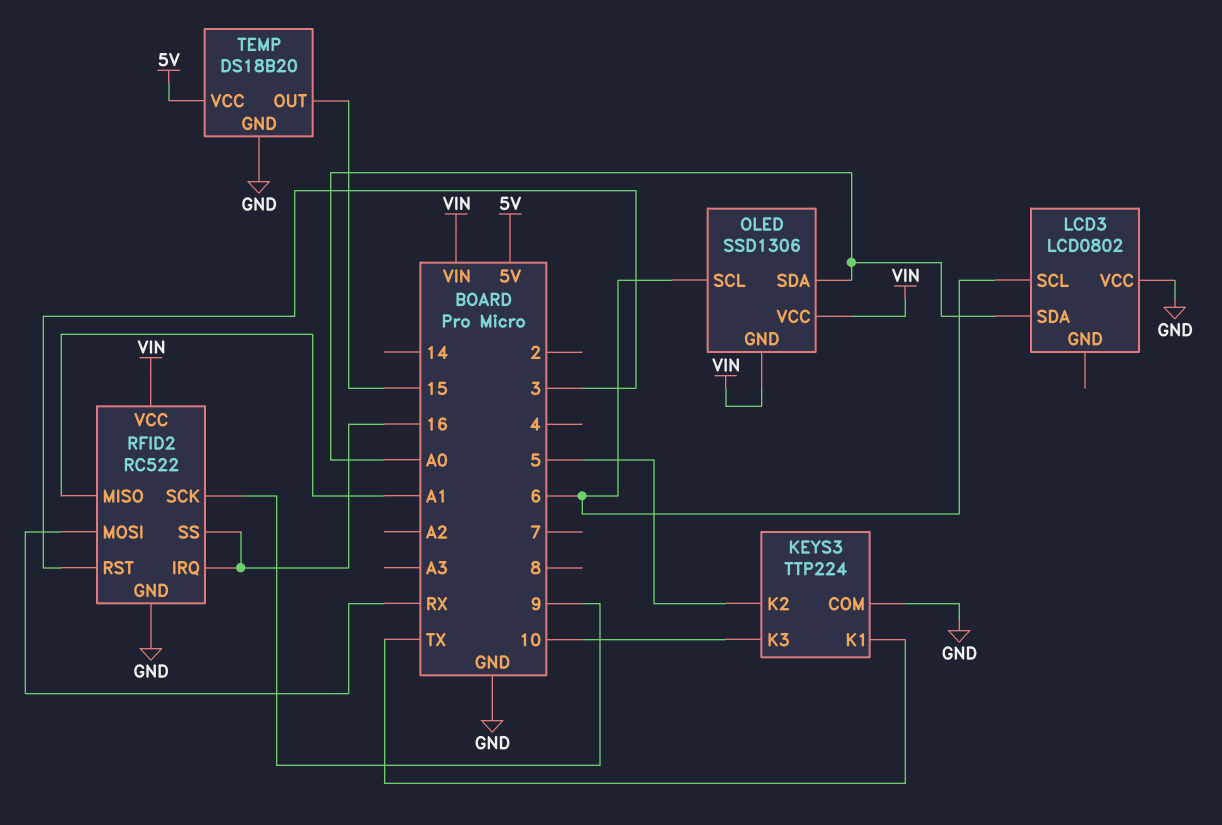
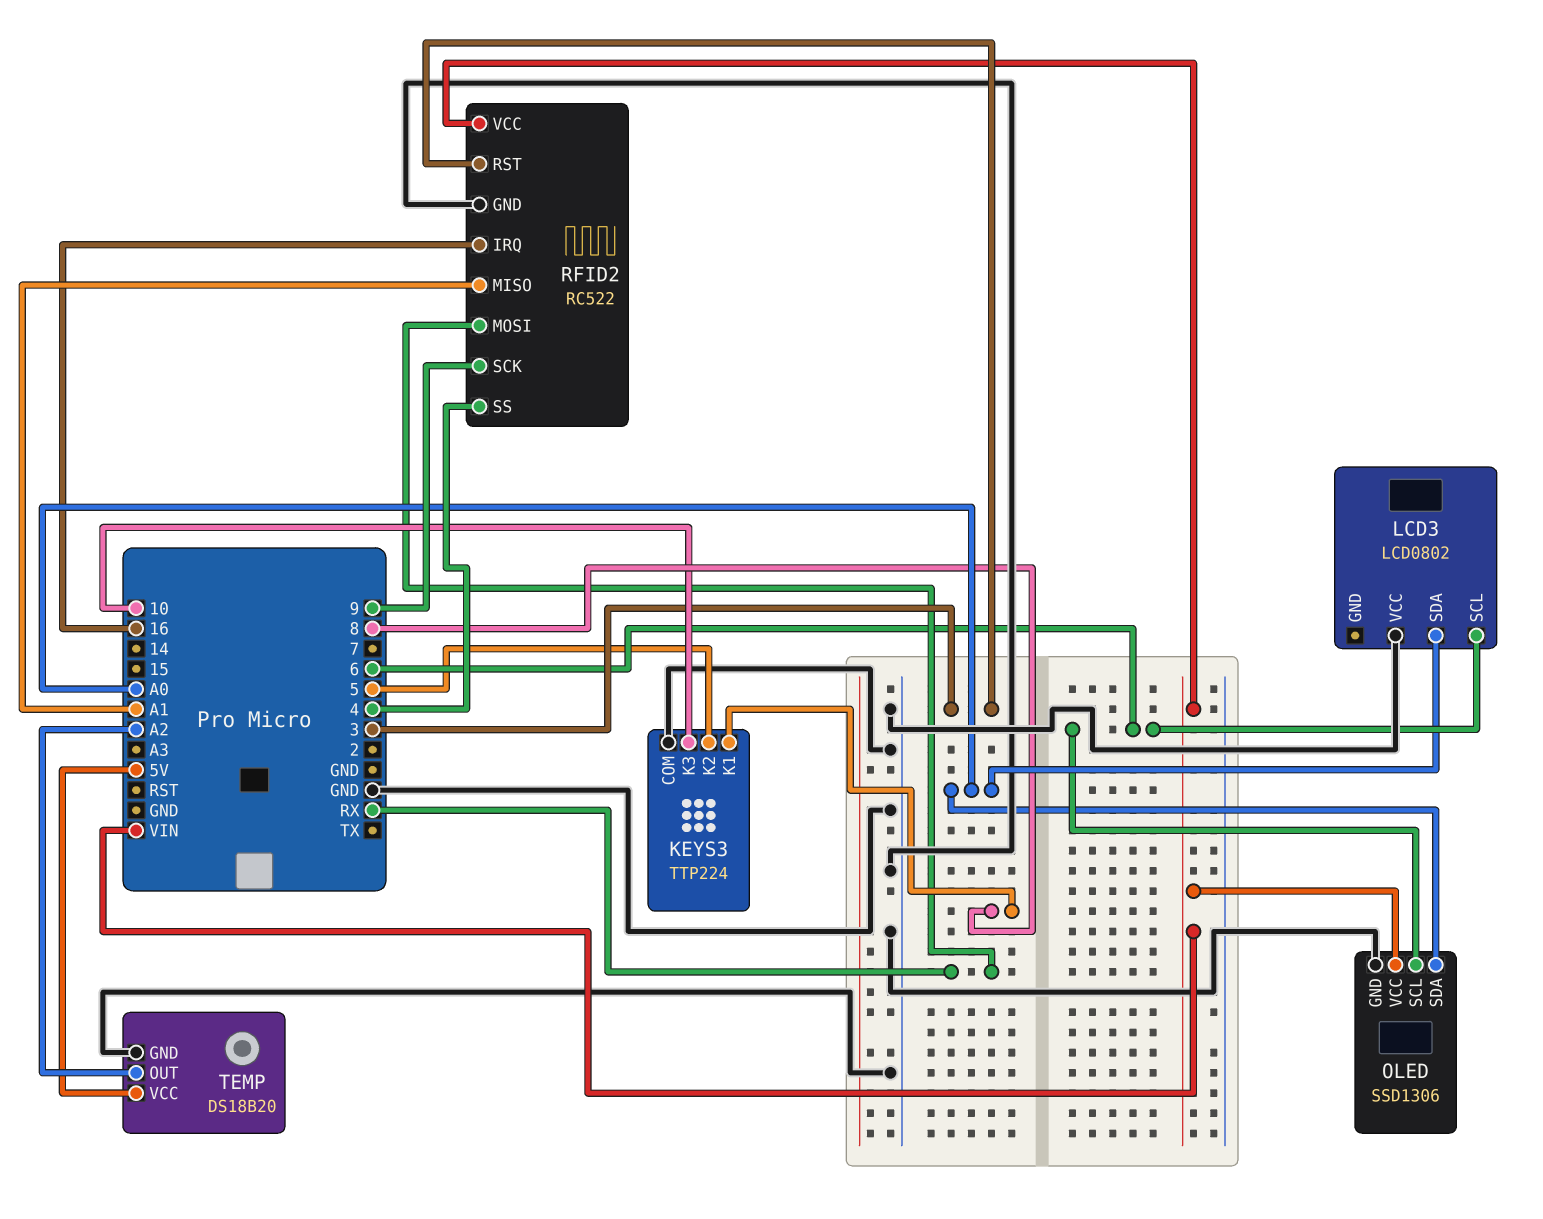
KEYS3 pin K1: TX -> 8
OLED pin GND: VIN -> GND
RFID2 pin SS: 16 -> 4
TEMP pin OUT: 15 -> A2

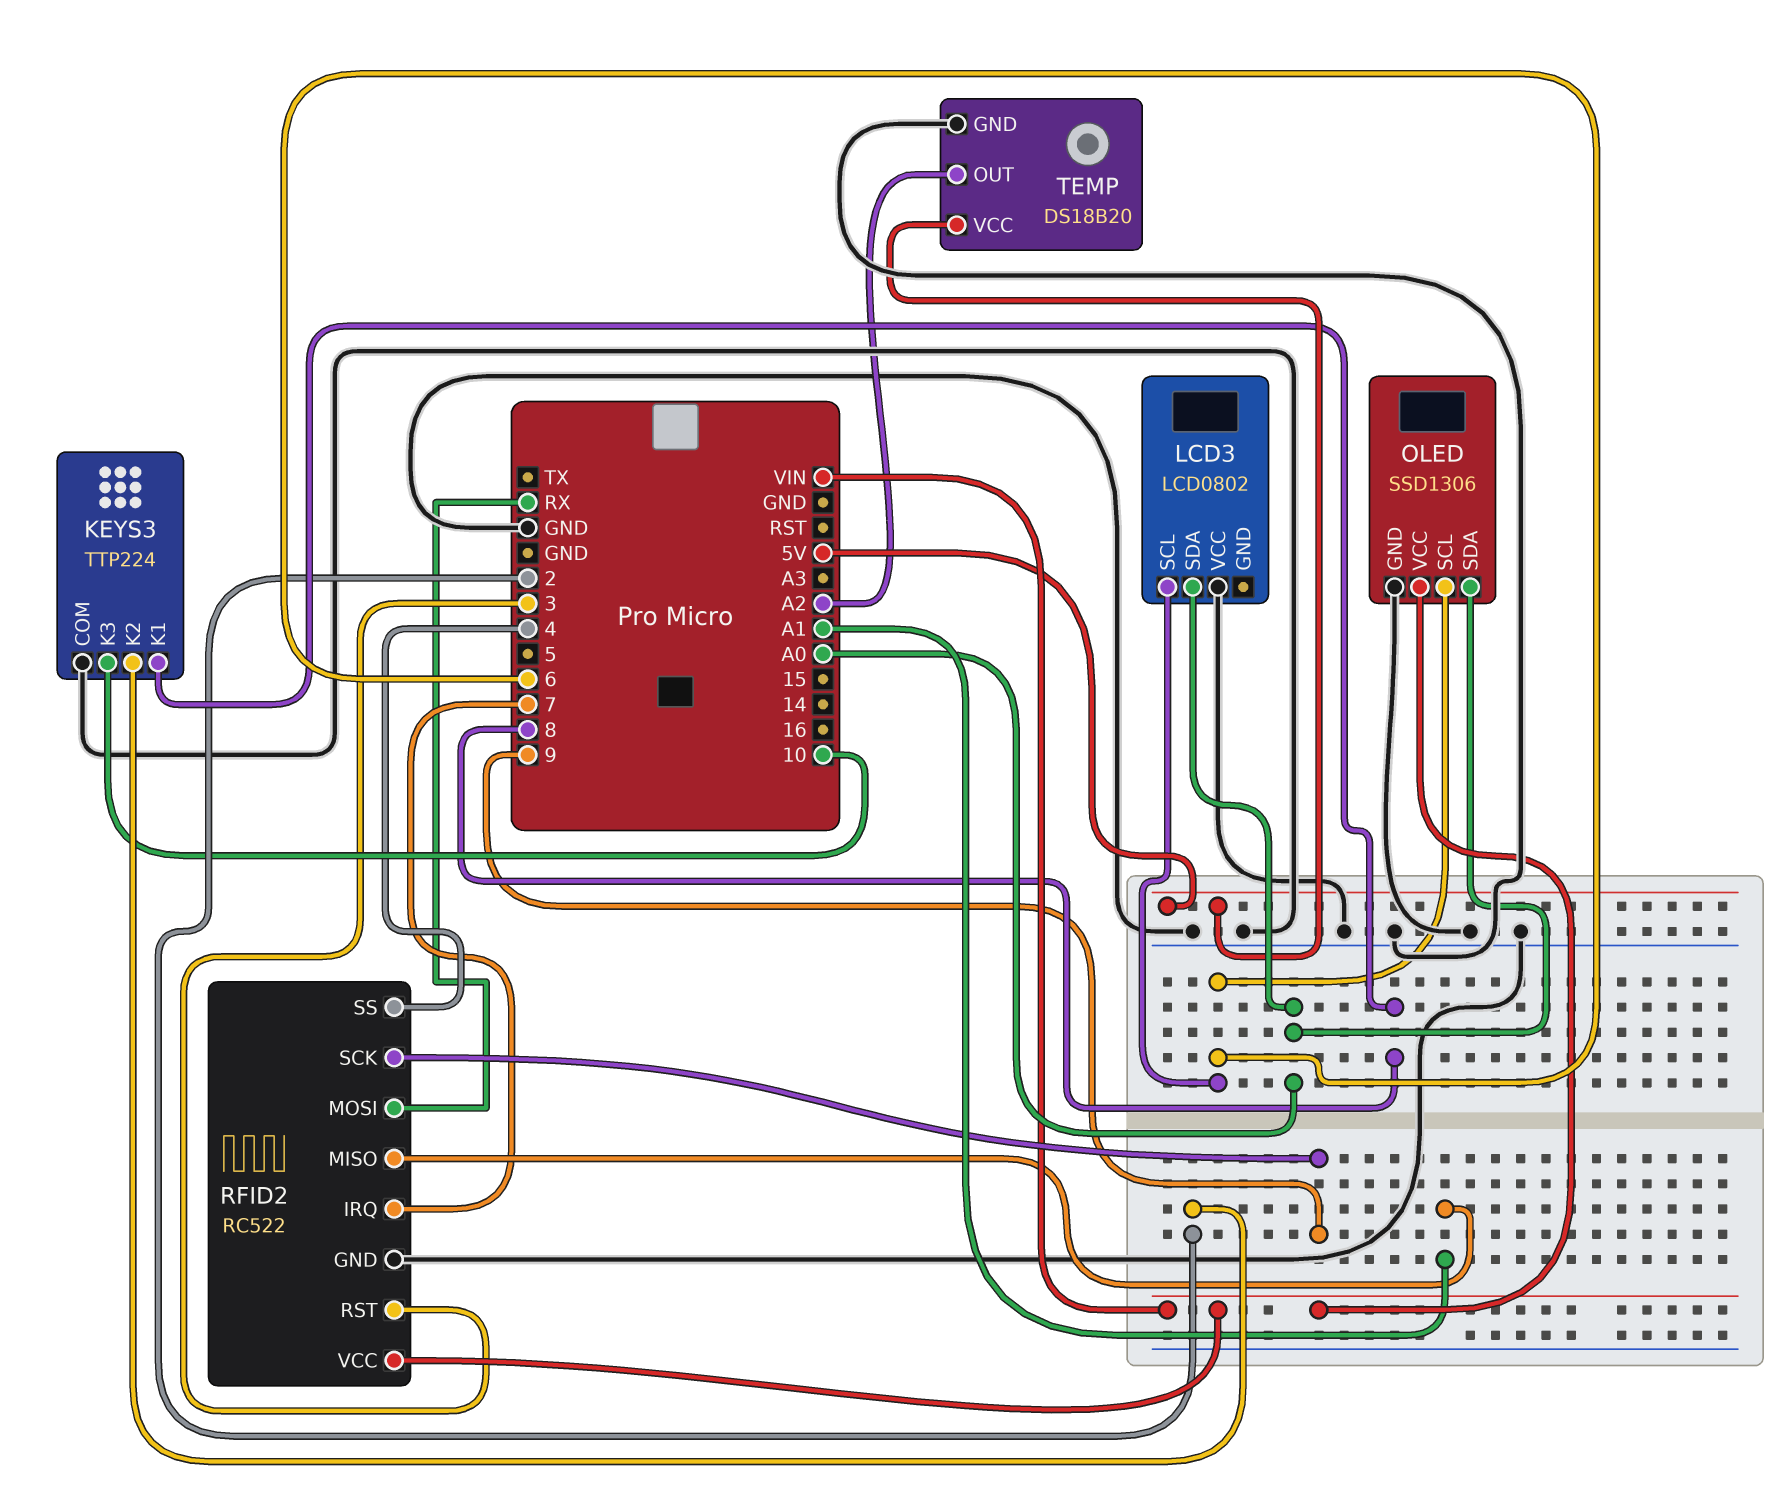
KEYS3 pin K2: 5 -> 2
RFID2 pin IRQ: 16 -> 7

